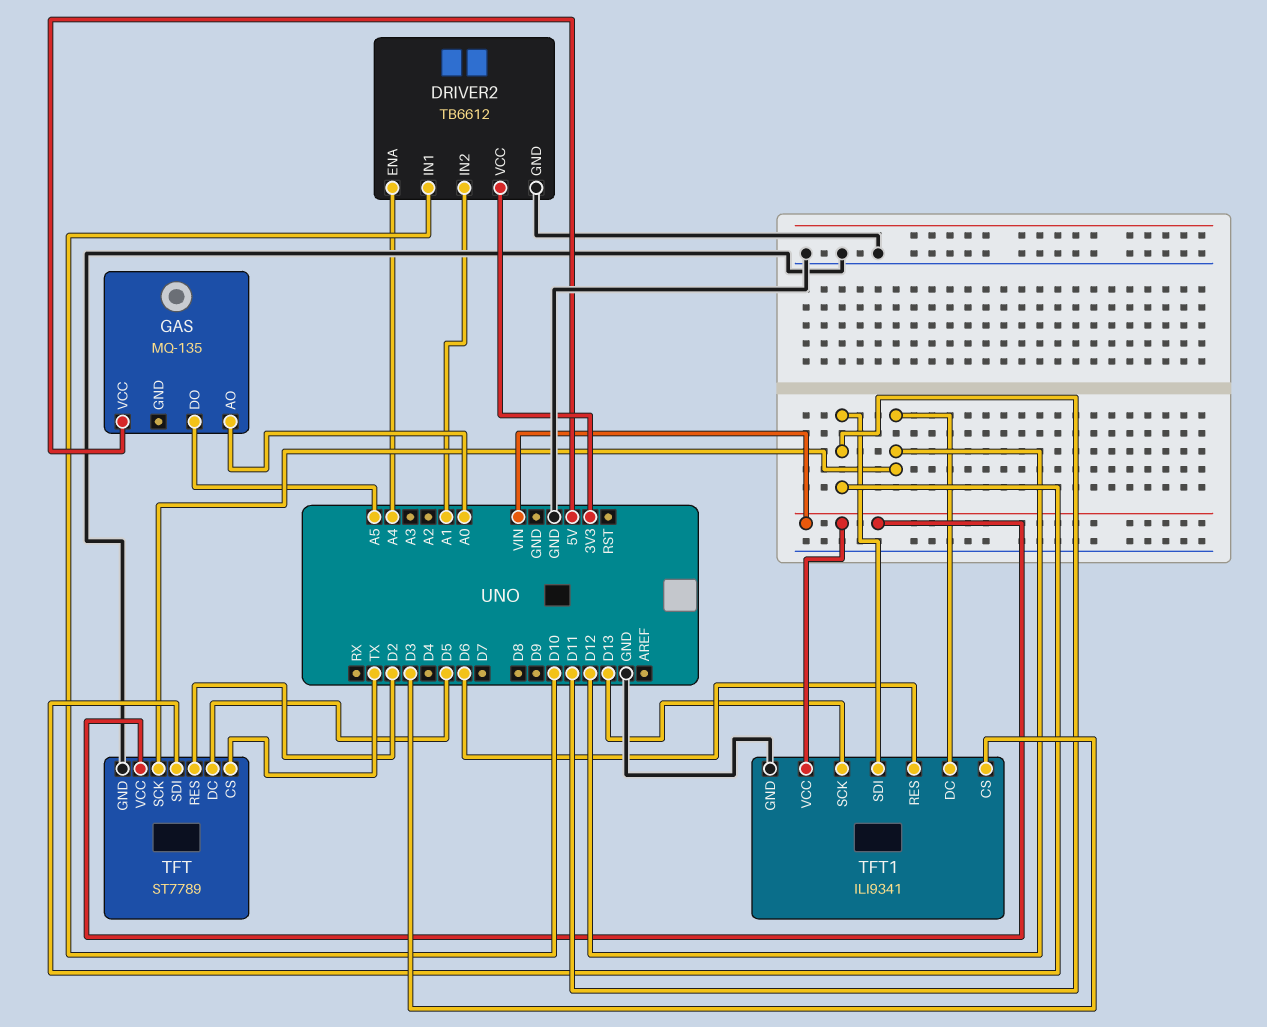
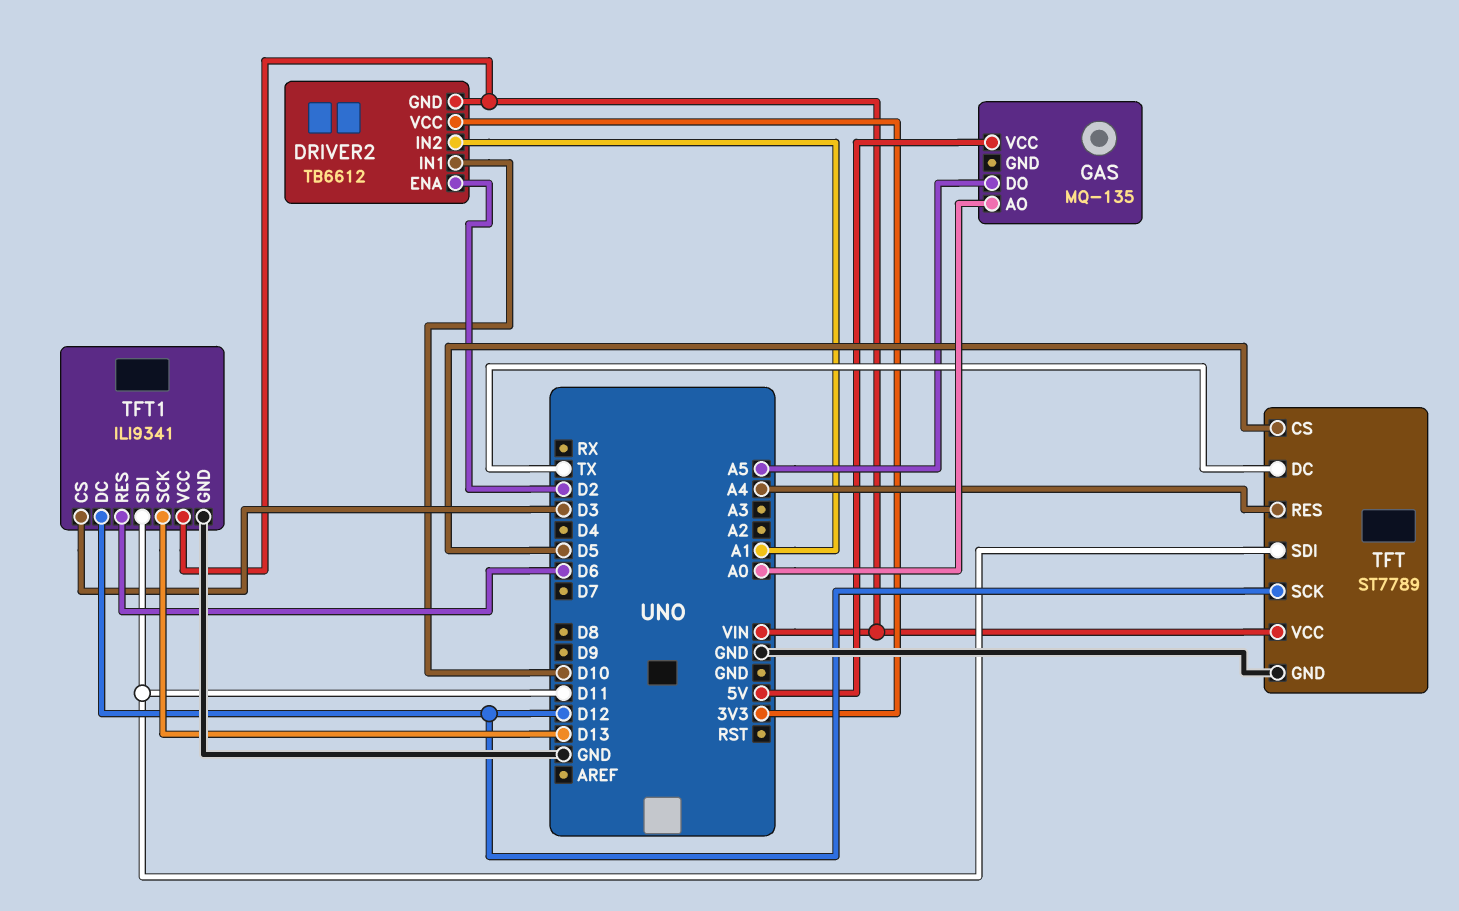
DRIVER2 pin ENA: A4 -> D2
DRIVER2 pin GND: GND -> VIN
TFT pin CS: TX -> D5
TFT pin DC: D5 -> TX
TFT pin RES: D2 -> A4

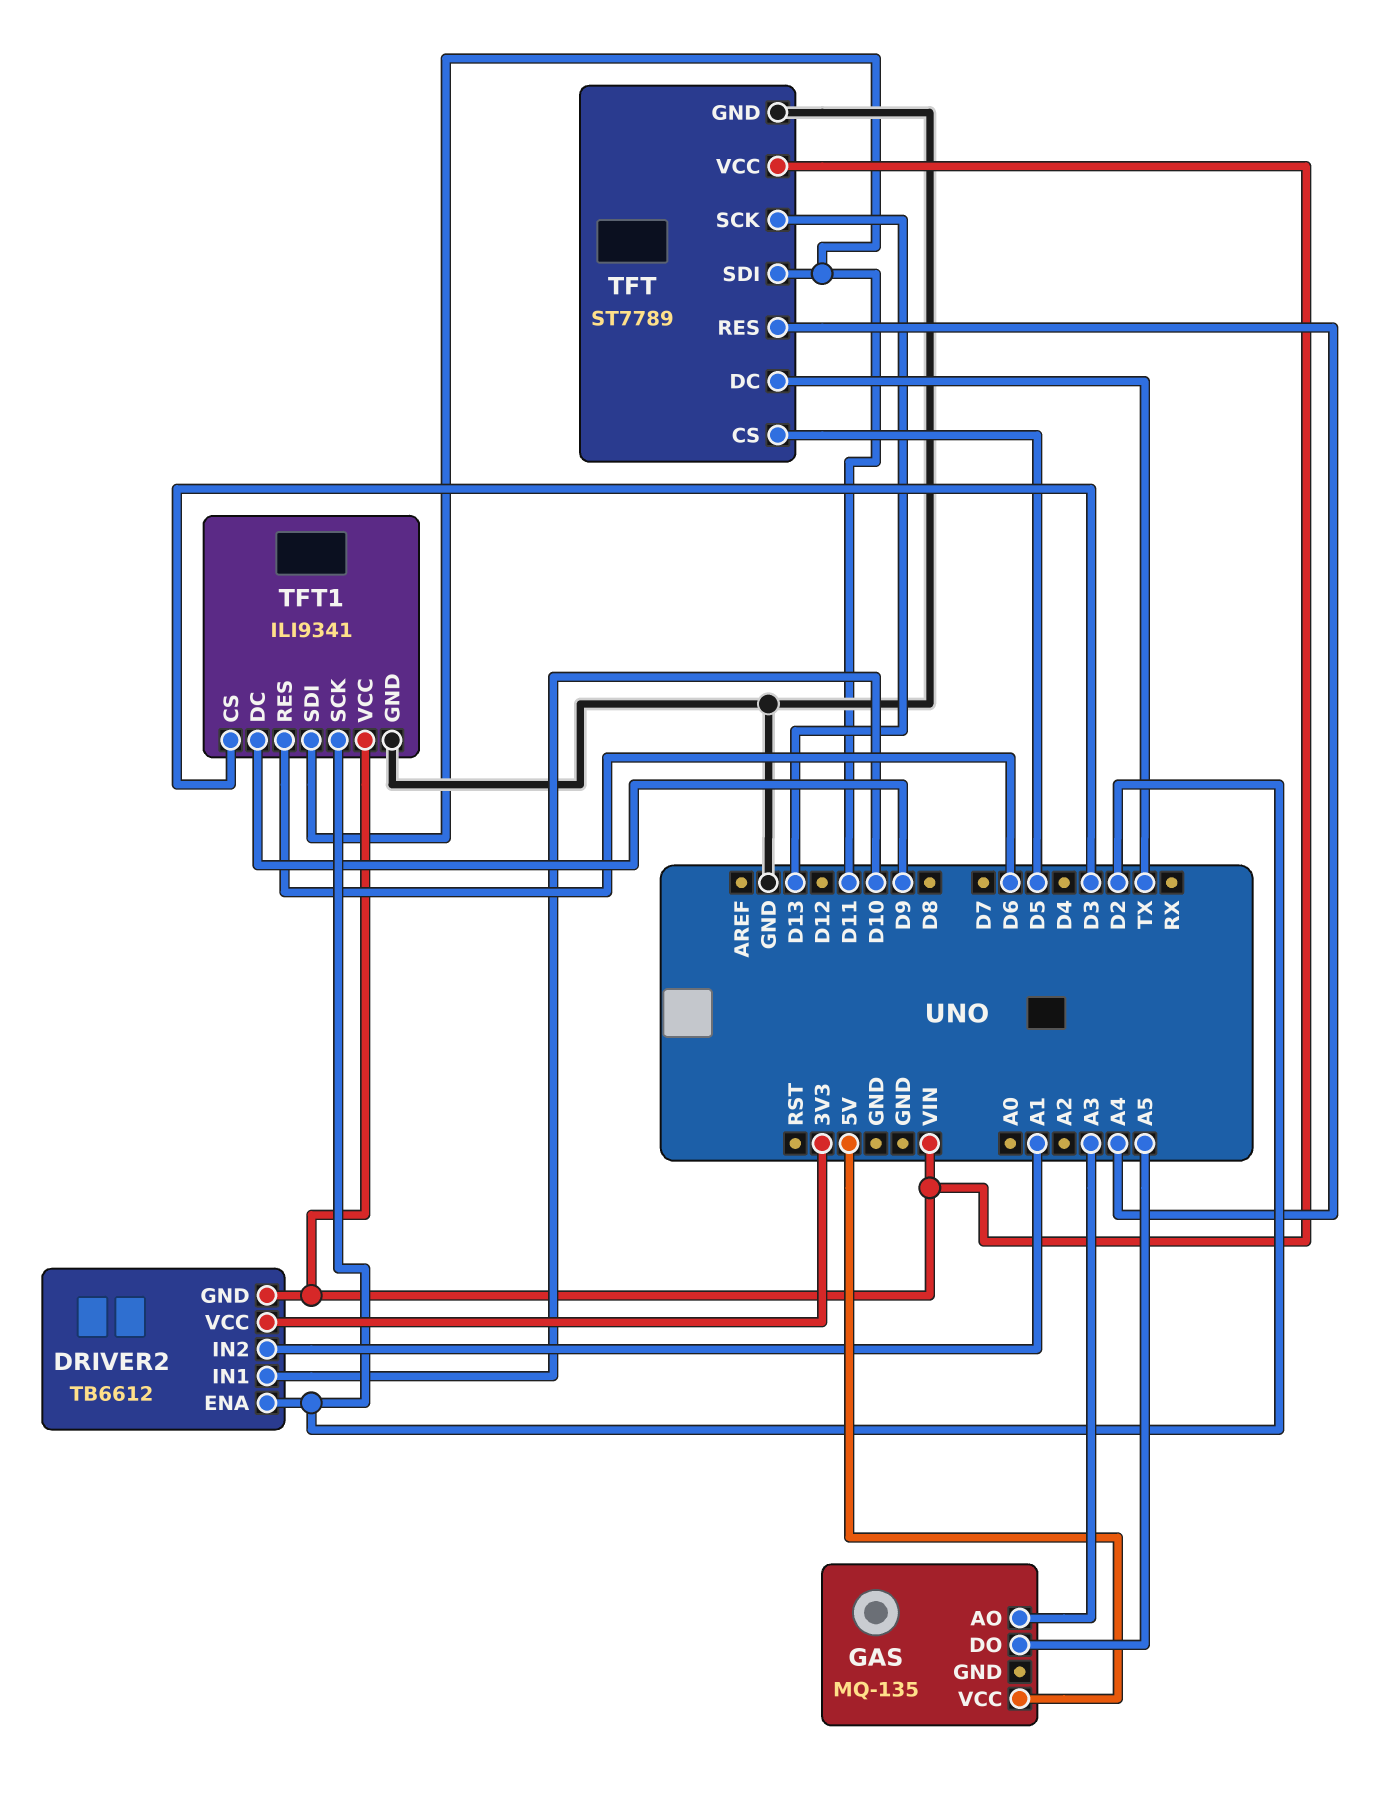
GAS pin AO: A0 -> A3
TFT pin SCK: D12 -> D13
TFT1 pin DC: D12 -> D9
TFT1 pin SCK: D13 -> D2

